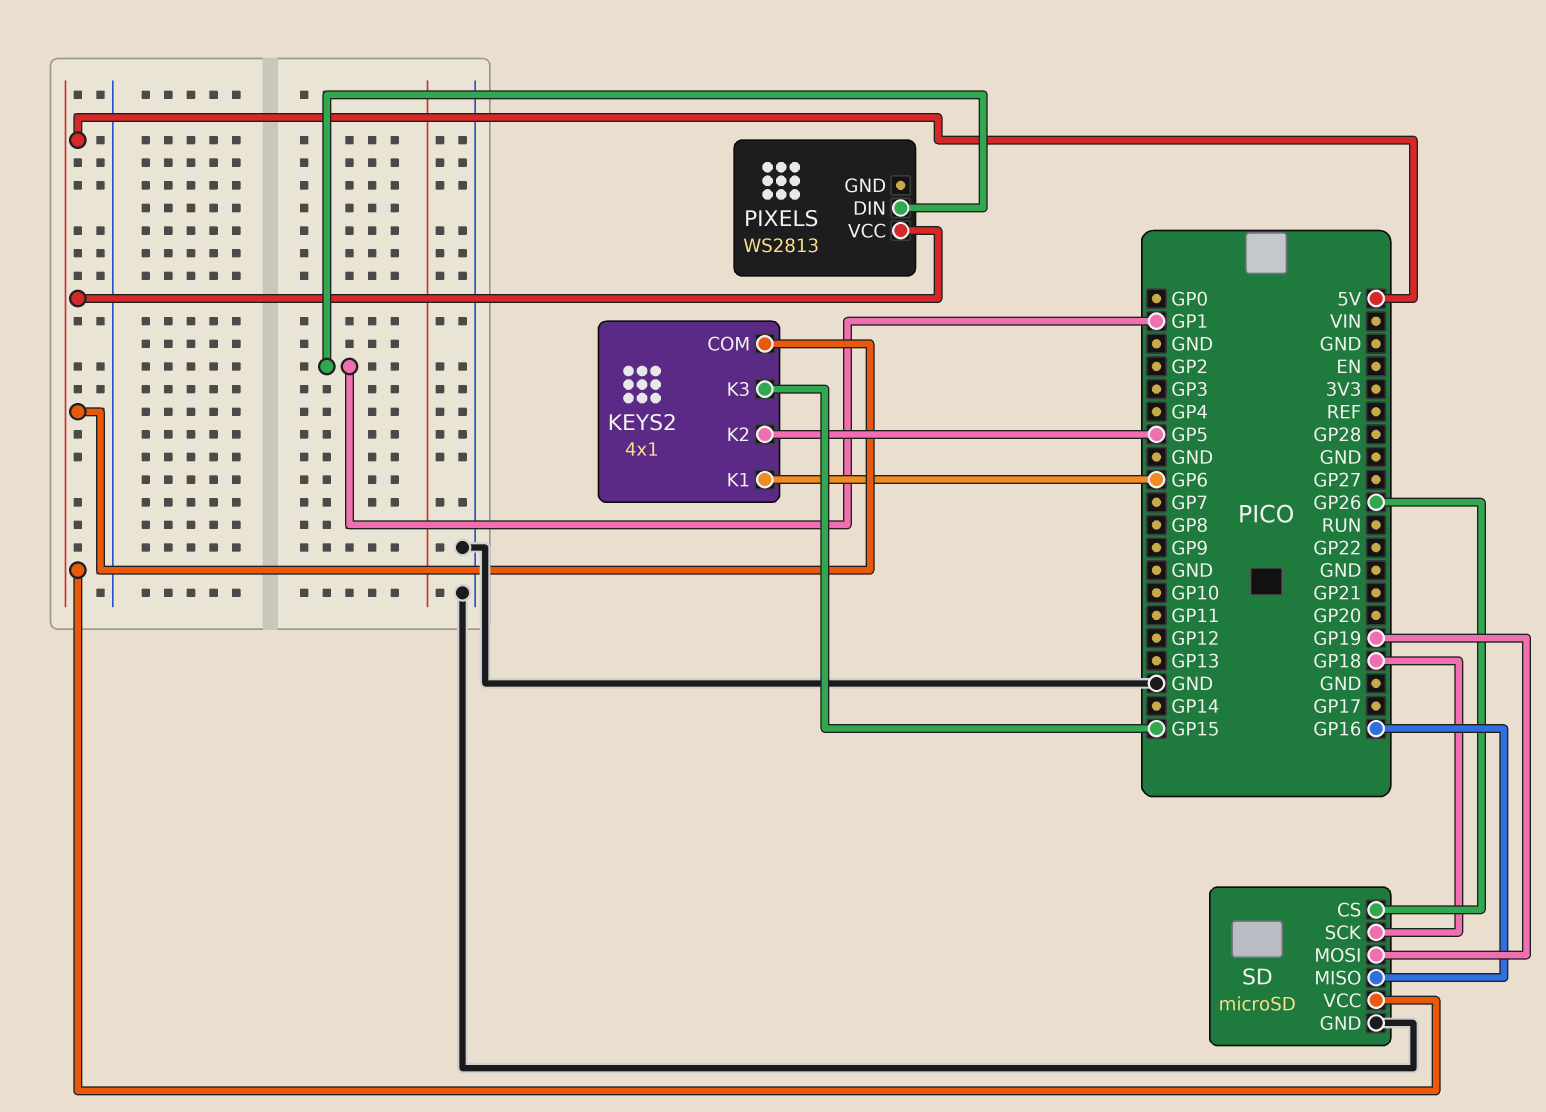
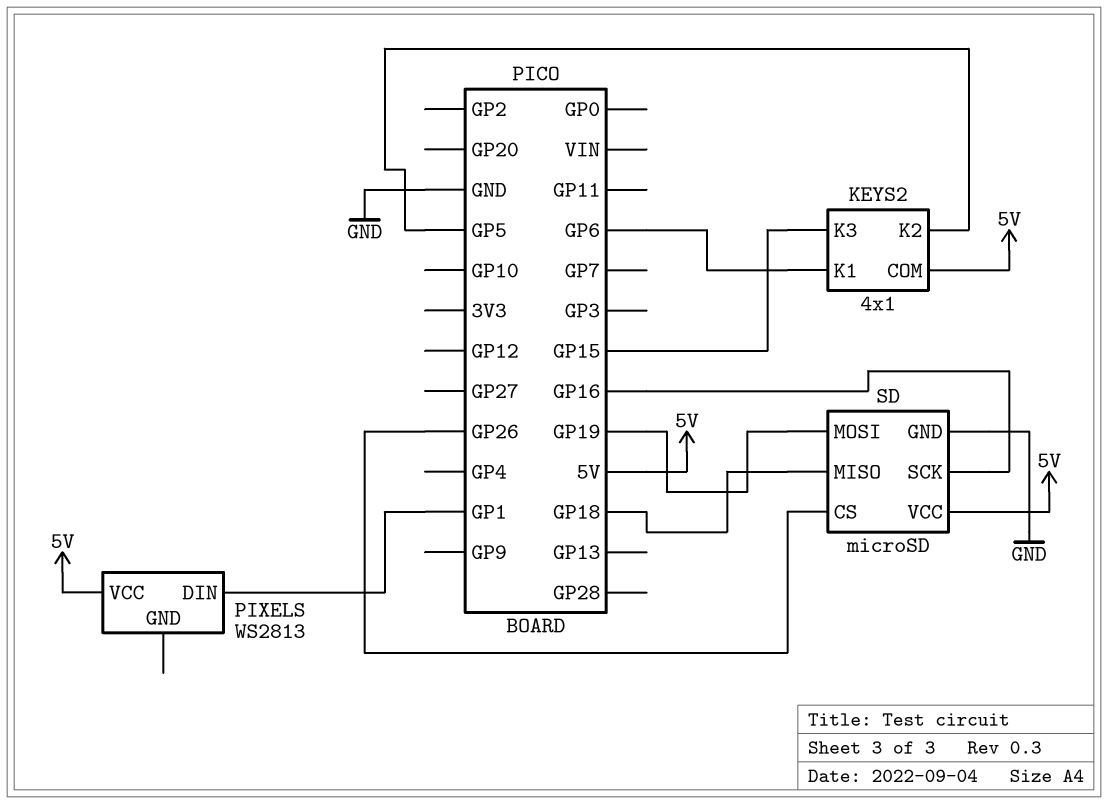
SD pin MISO: GP16 -> GP18
SD pin SCK: GP18 -> GP16

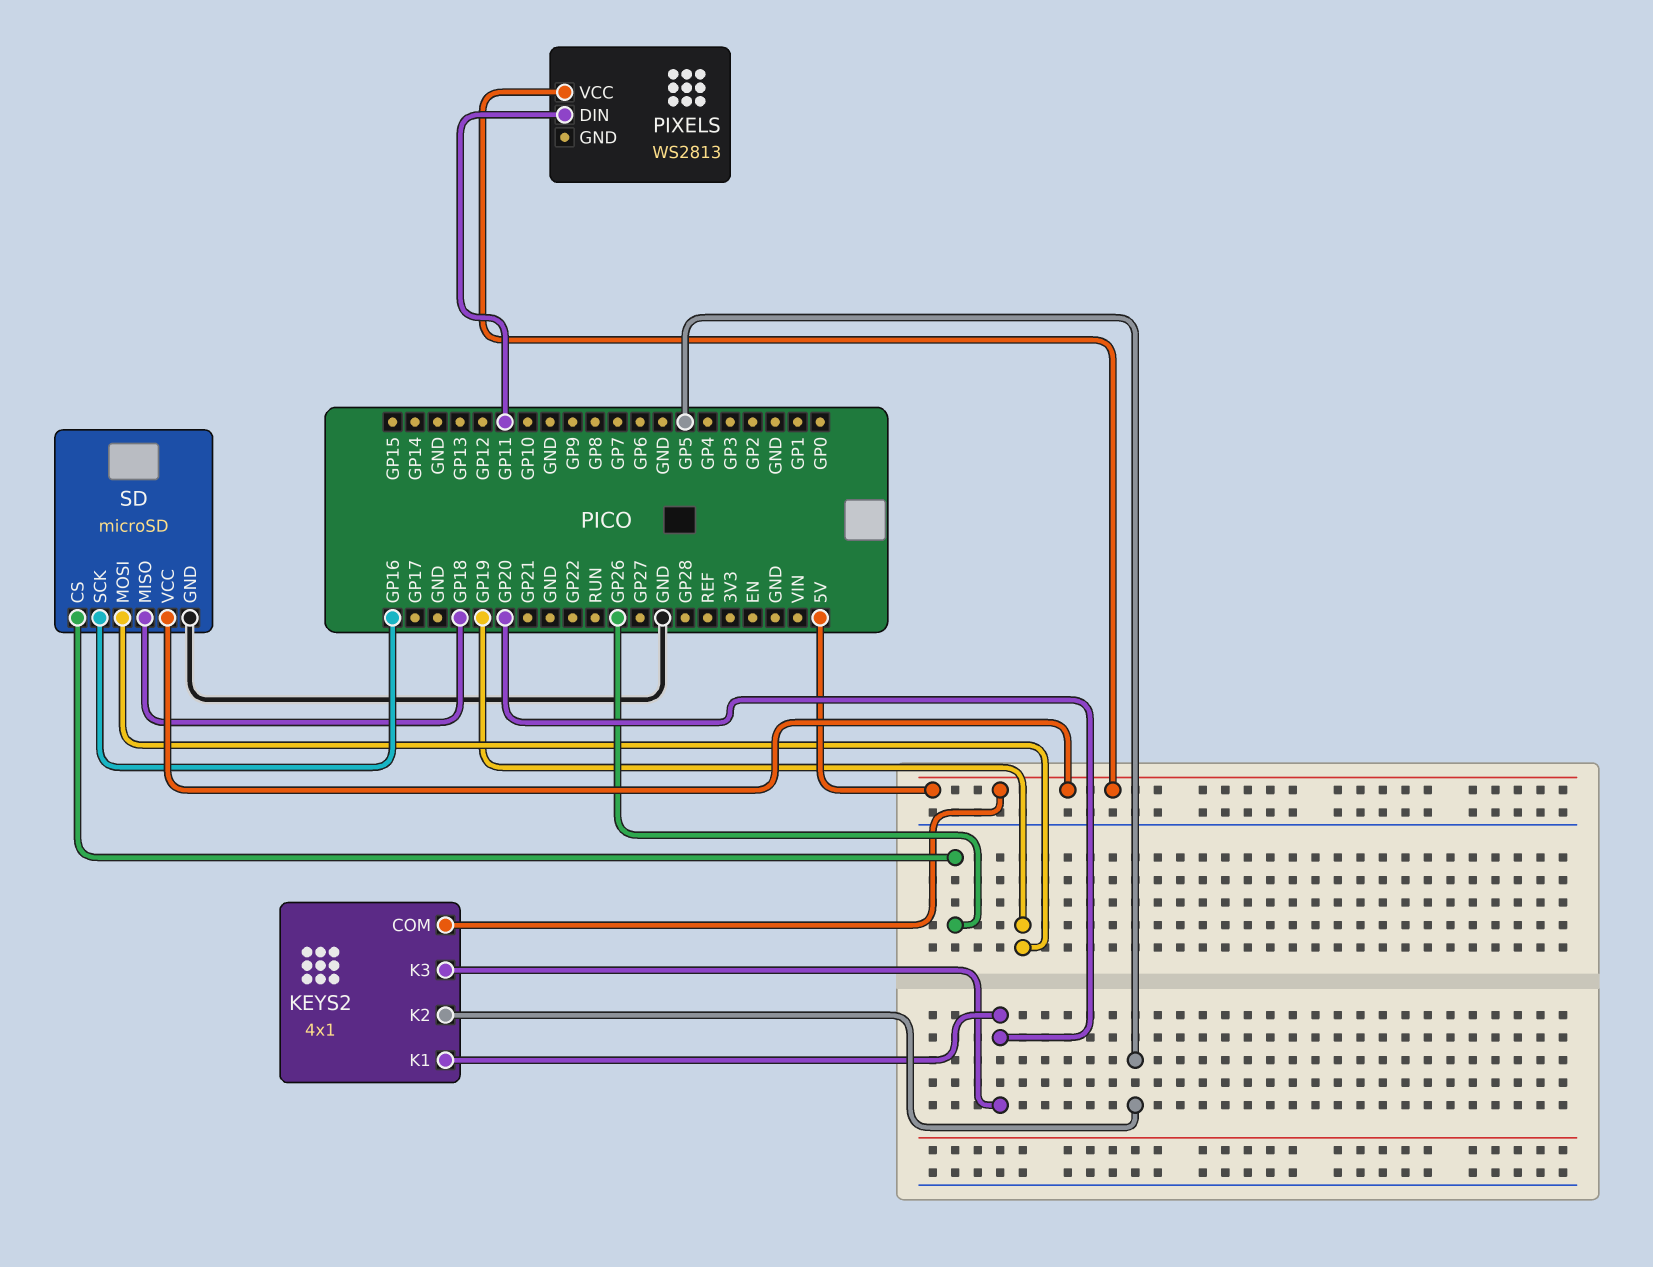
KEYS2 pin K1: GP6 -> GP20
KEYS2 pin K3: GP15 -> GP20
PIXELS pin DIN: GP1 -> GP11

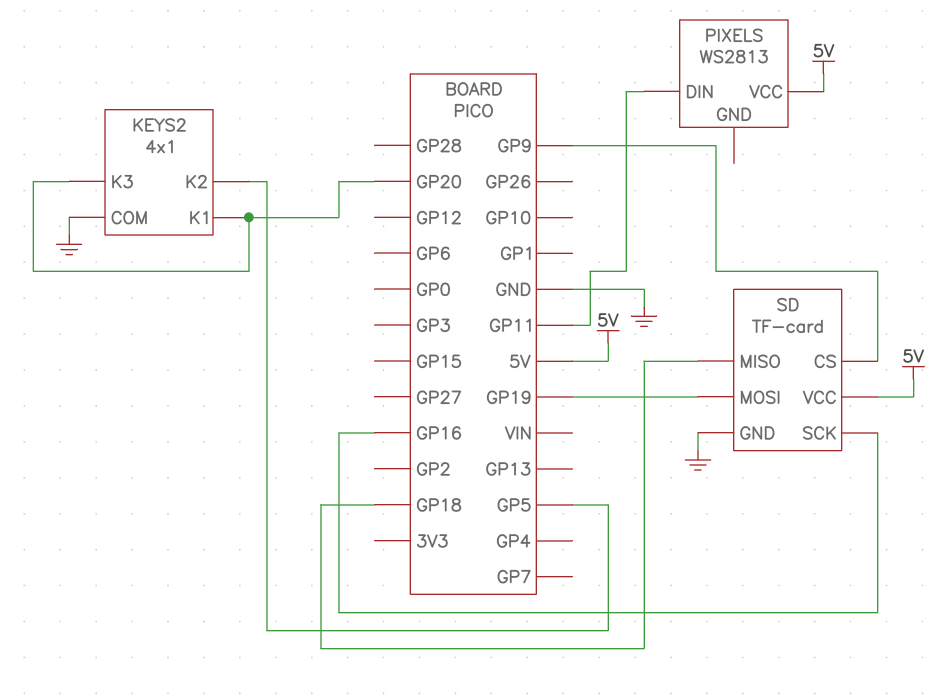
KEYS2 pin COM: 5V -> GND
SD: microSD -> TF-card
SD pin CS: GP26 -> GP9

